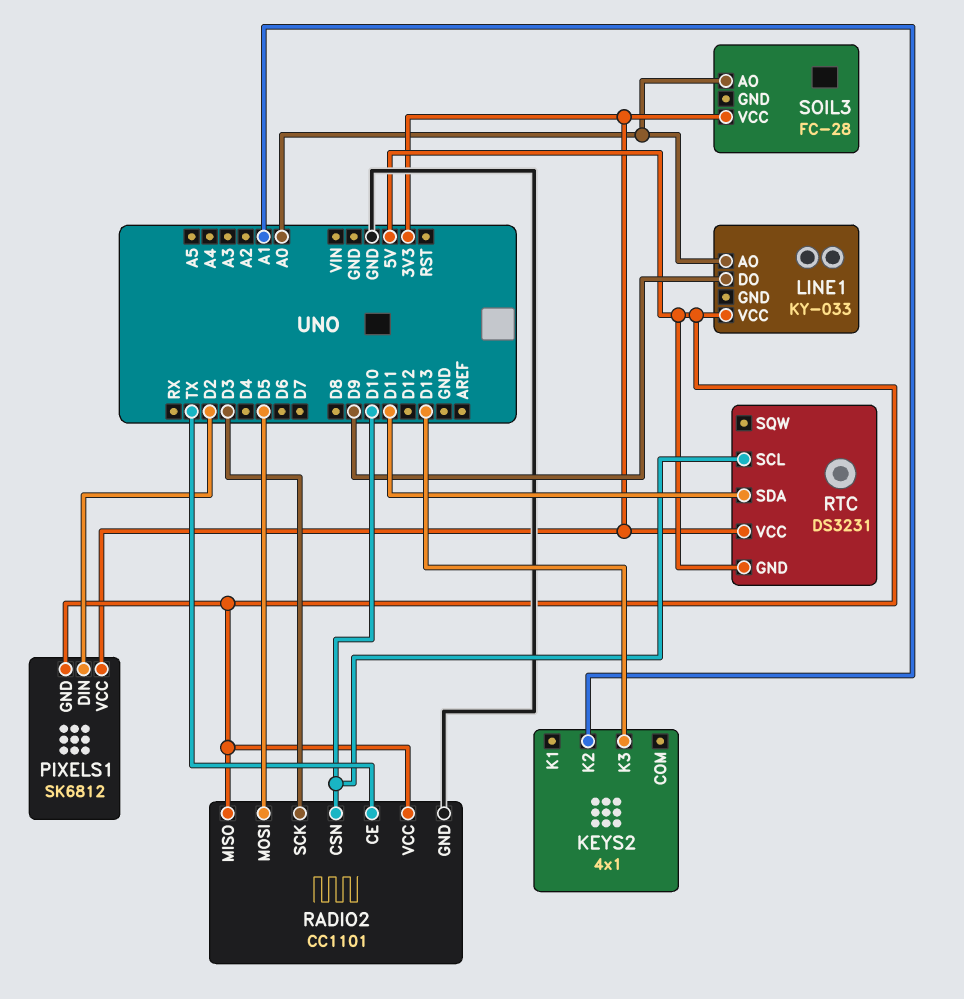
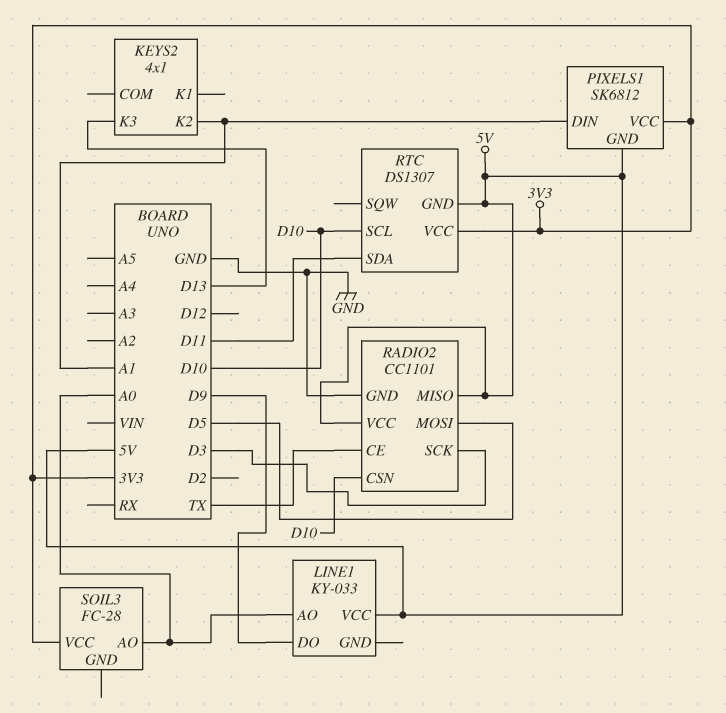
PIXELS1 pin DIN: D2 -> A1
RTC: DS3231 -> DS1307

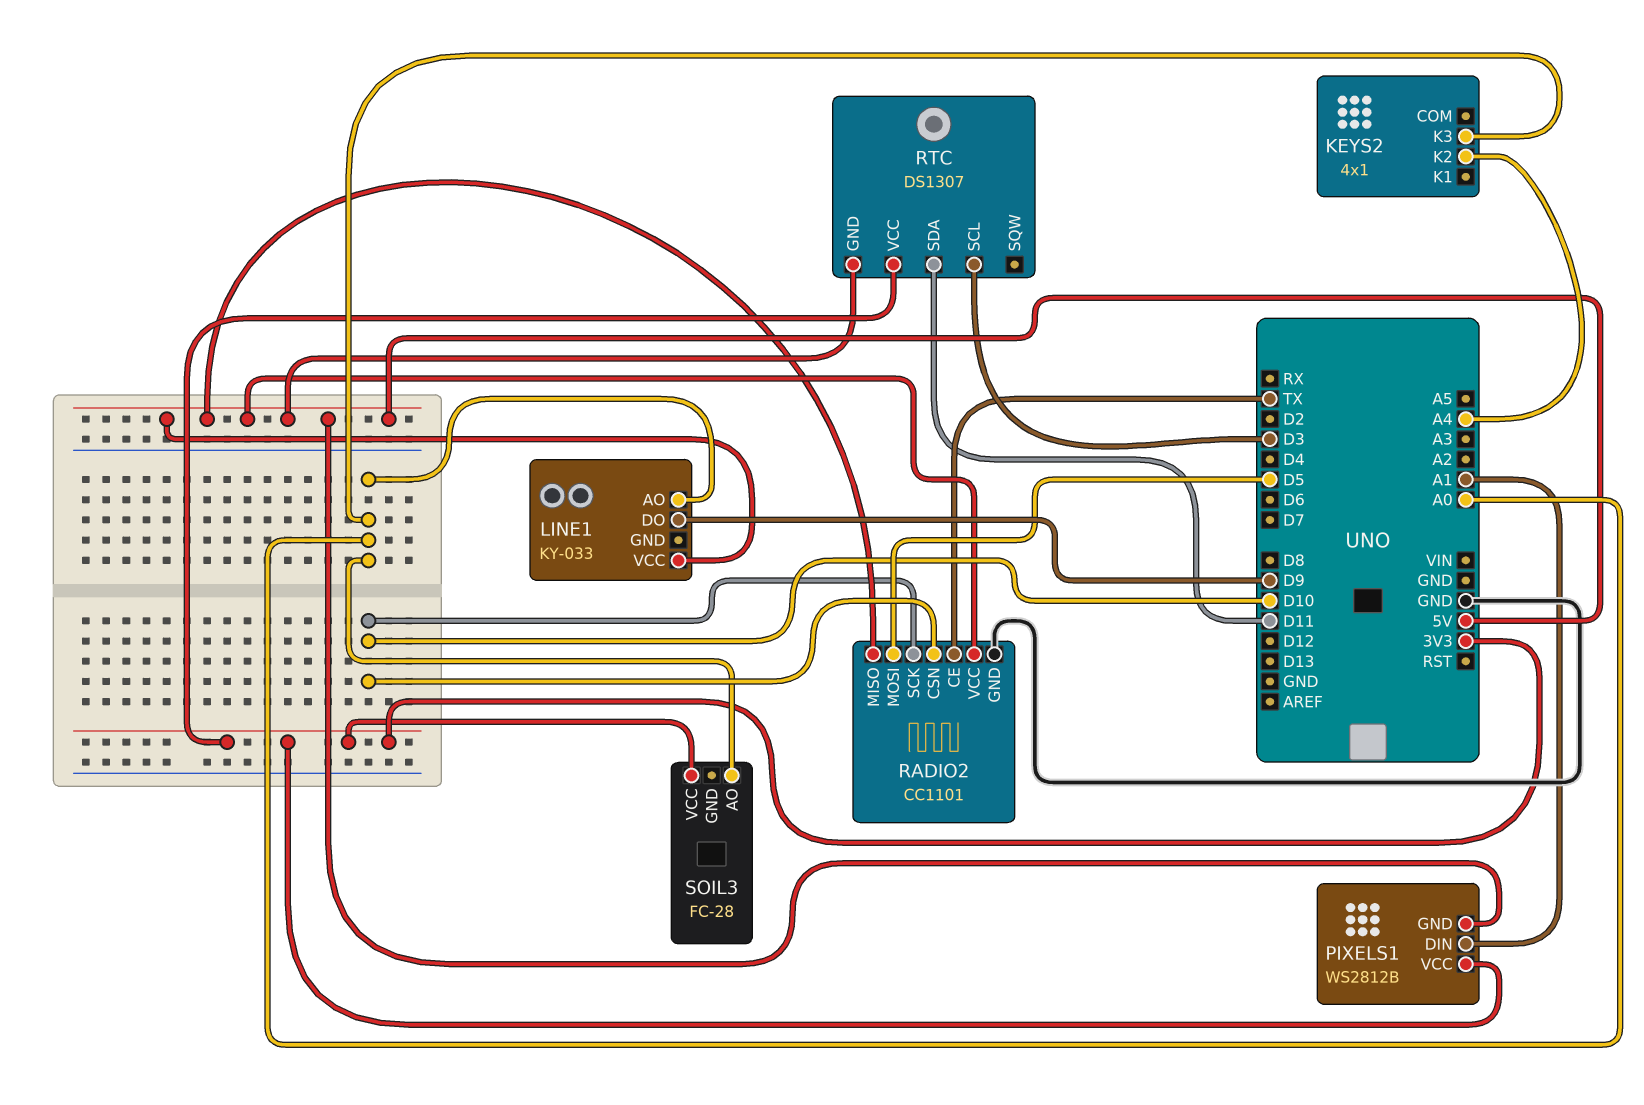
KEYS2 pin K2: A1 -> A4
KEYS2 pin K3: D13 -> A0
PIXELS1: SK6812 -> WS2812B
RADIO2 pin SCK: D3 -> D10
RTC pin SCL: D10 -> D3

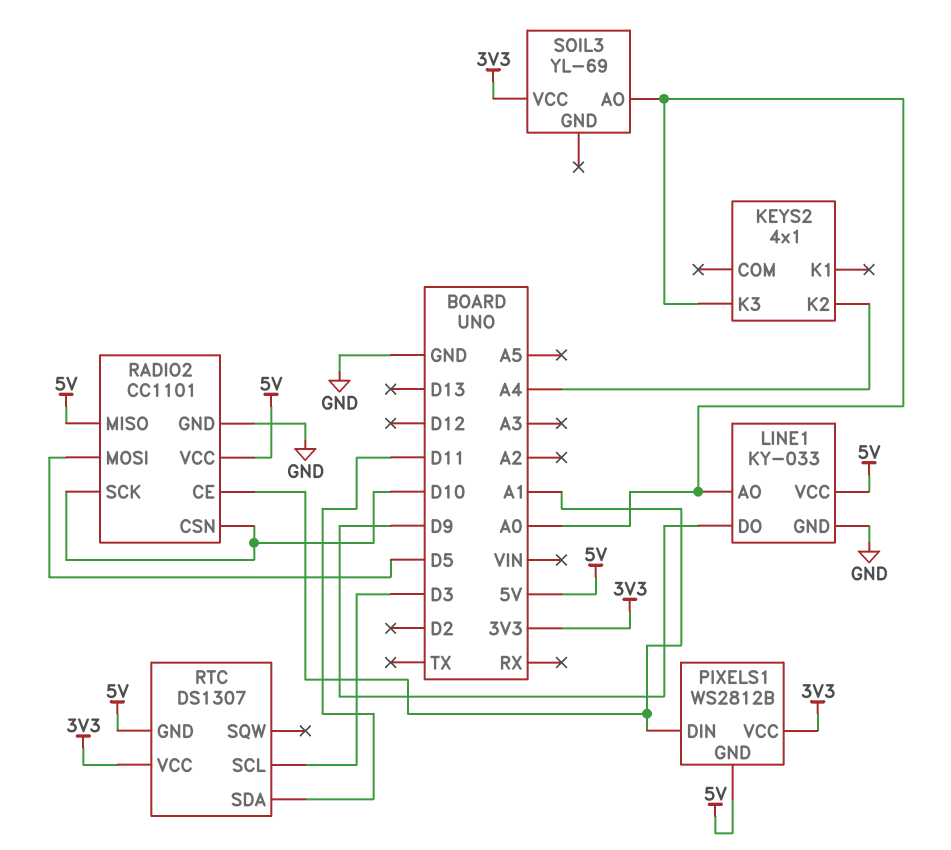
LINE1 pin GND: none -> GND
RADIO2 pin CE: TX -> A1
SOIL3: FC-28 -> YL-69

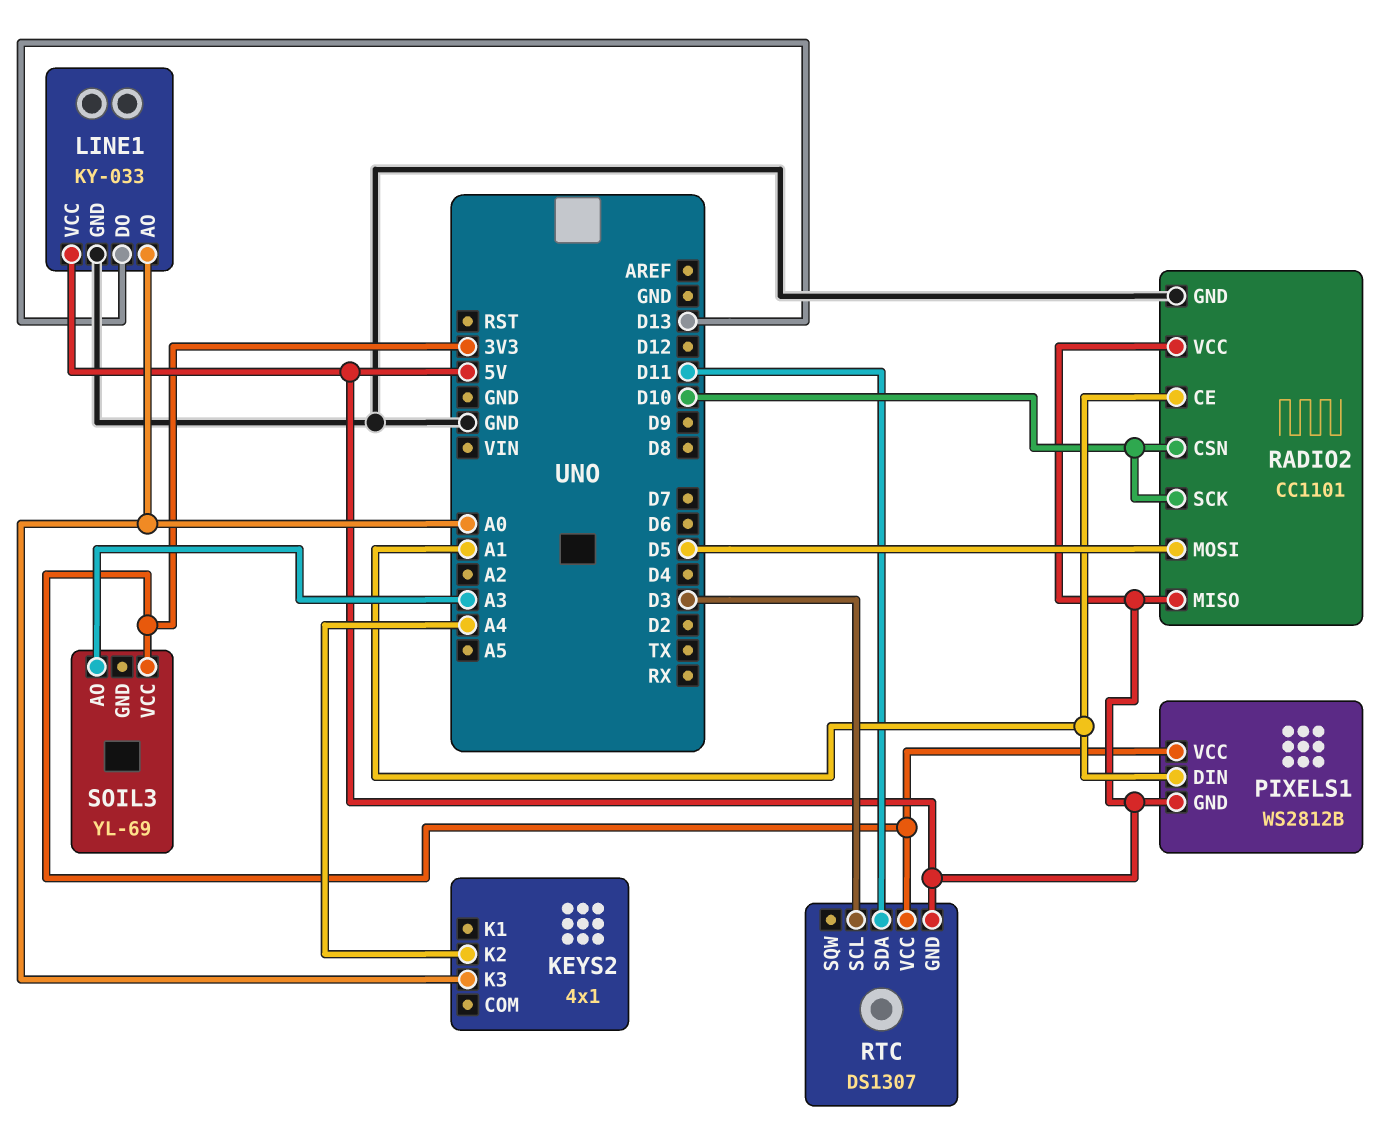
LINE1 pin DO: D9 -> D13
SOIL3 pin AO: A0 -> A3

